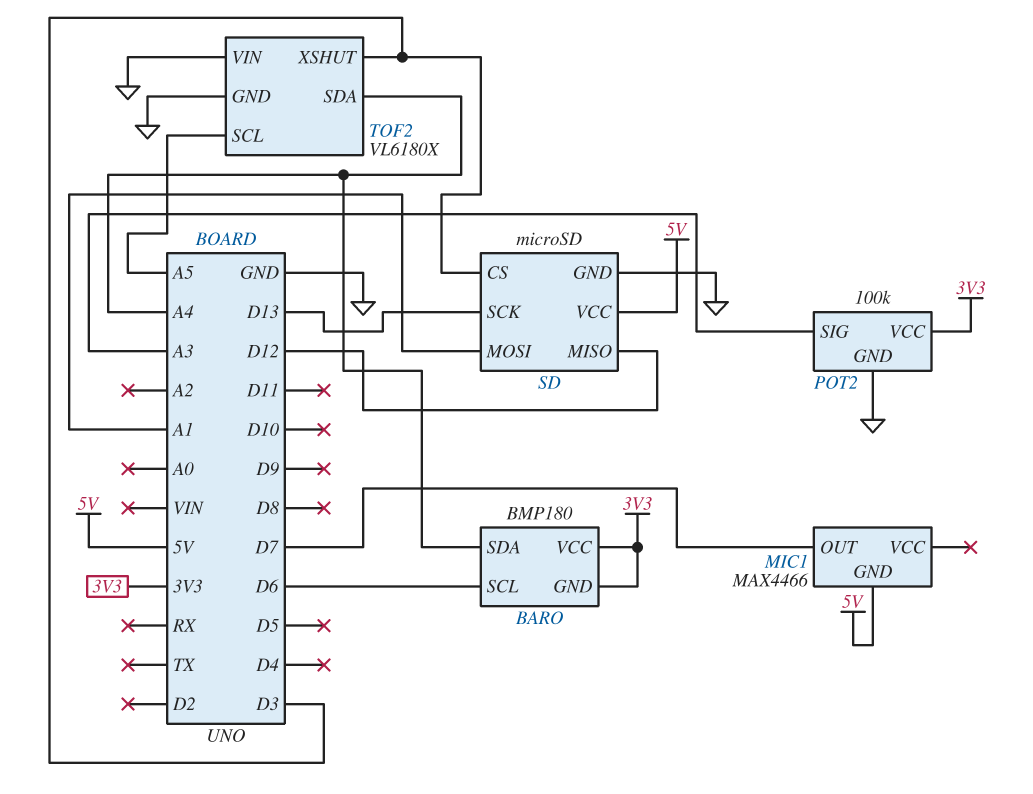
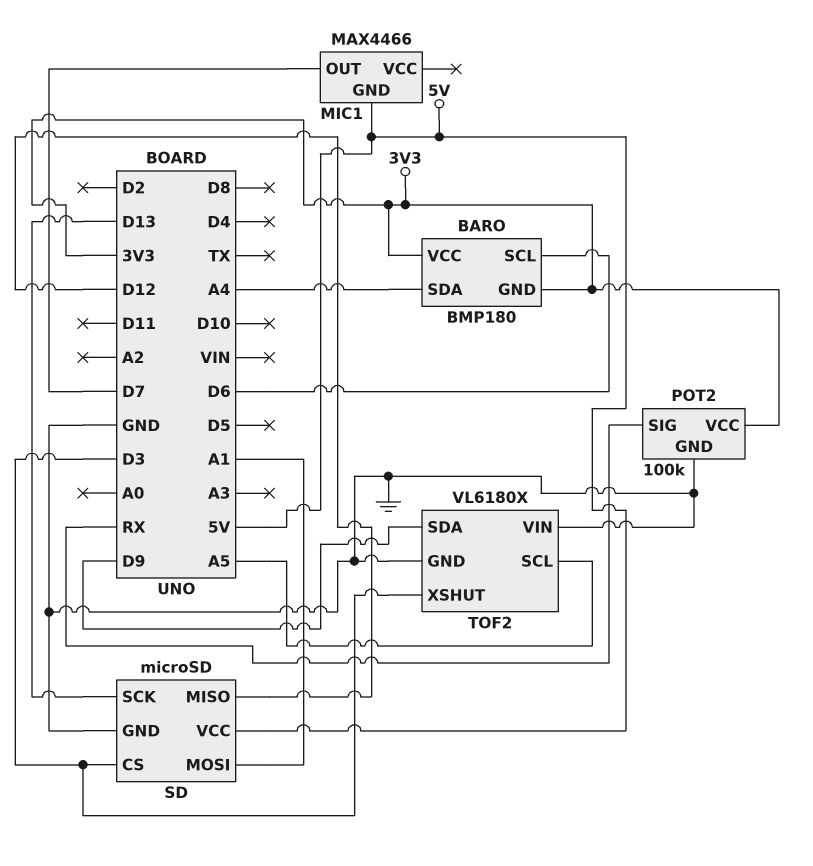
POT2 pin SIG: A3 -> RX
TOF2 pin SDA: A4 -> D9

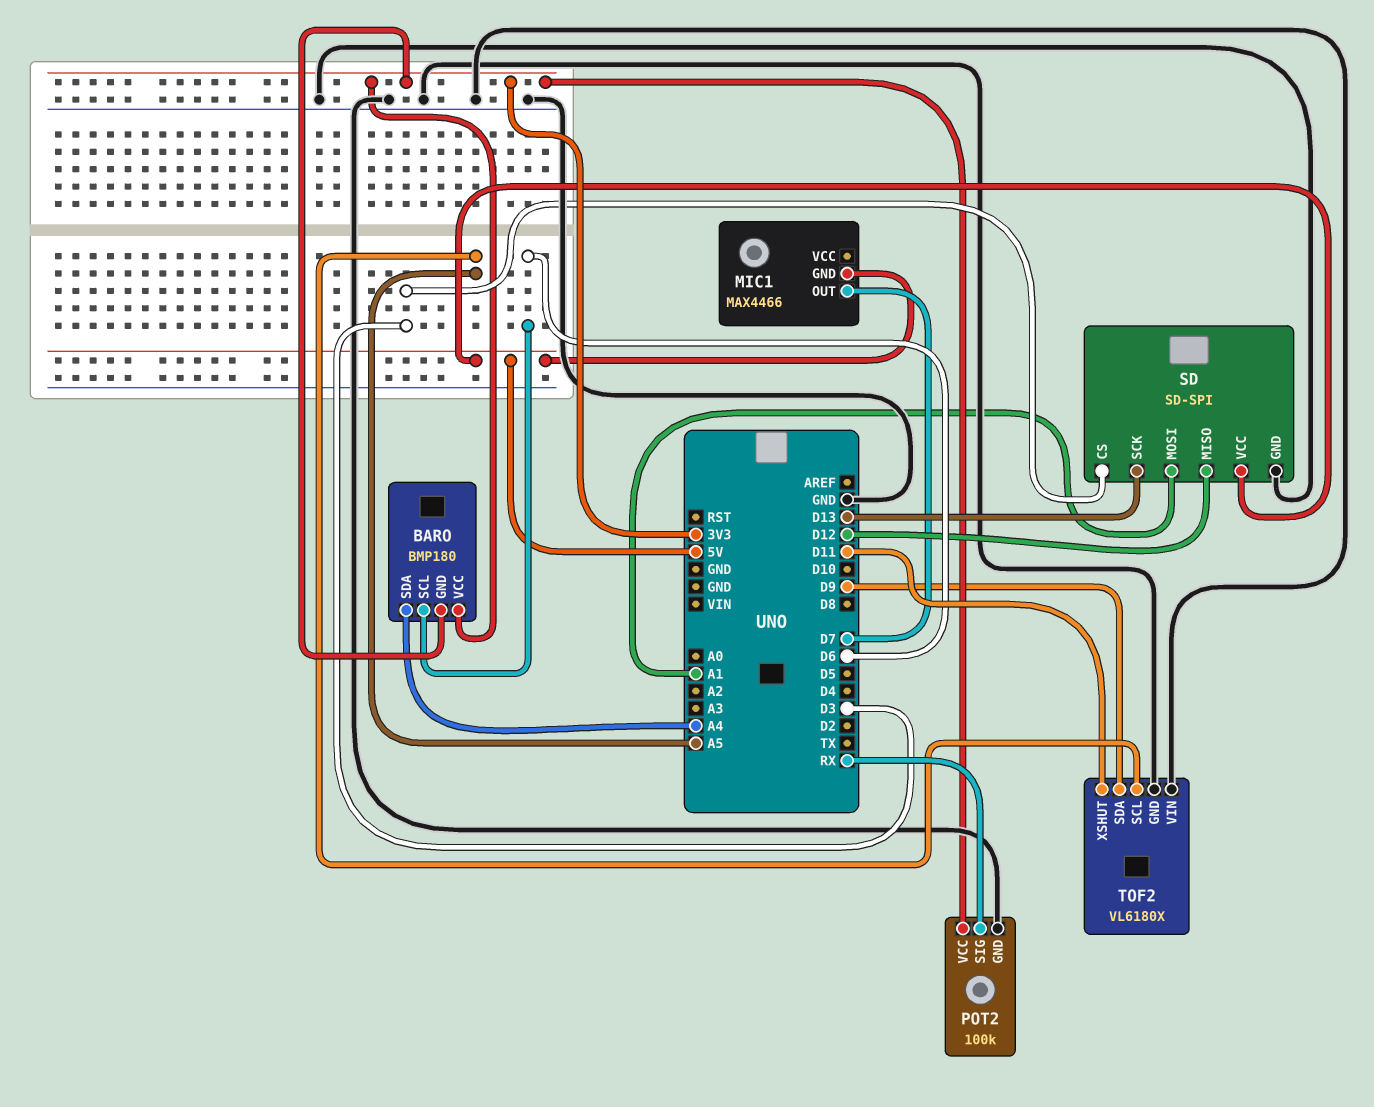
SD: microSD -> SD-SPI
TOF2 pin XSHUT: D3 -> D11

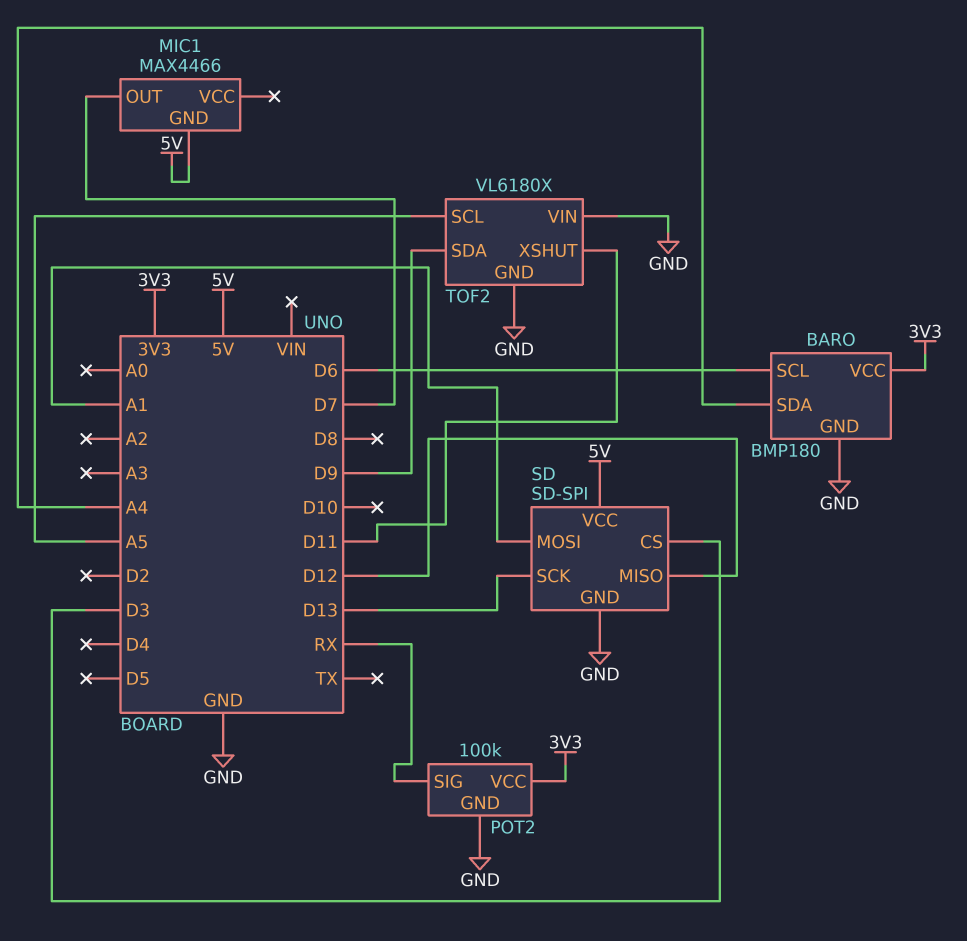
BARO pin GND: 3V3 -> GND

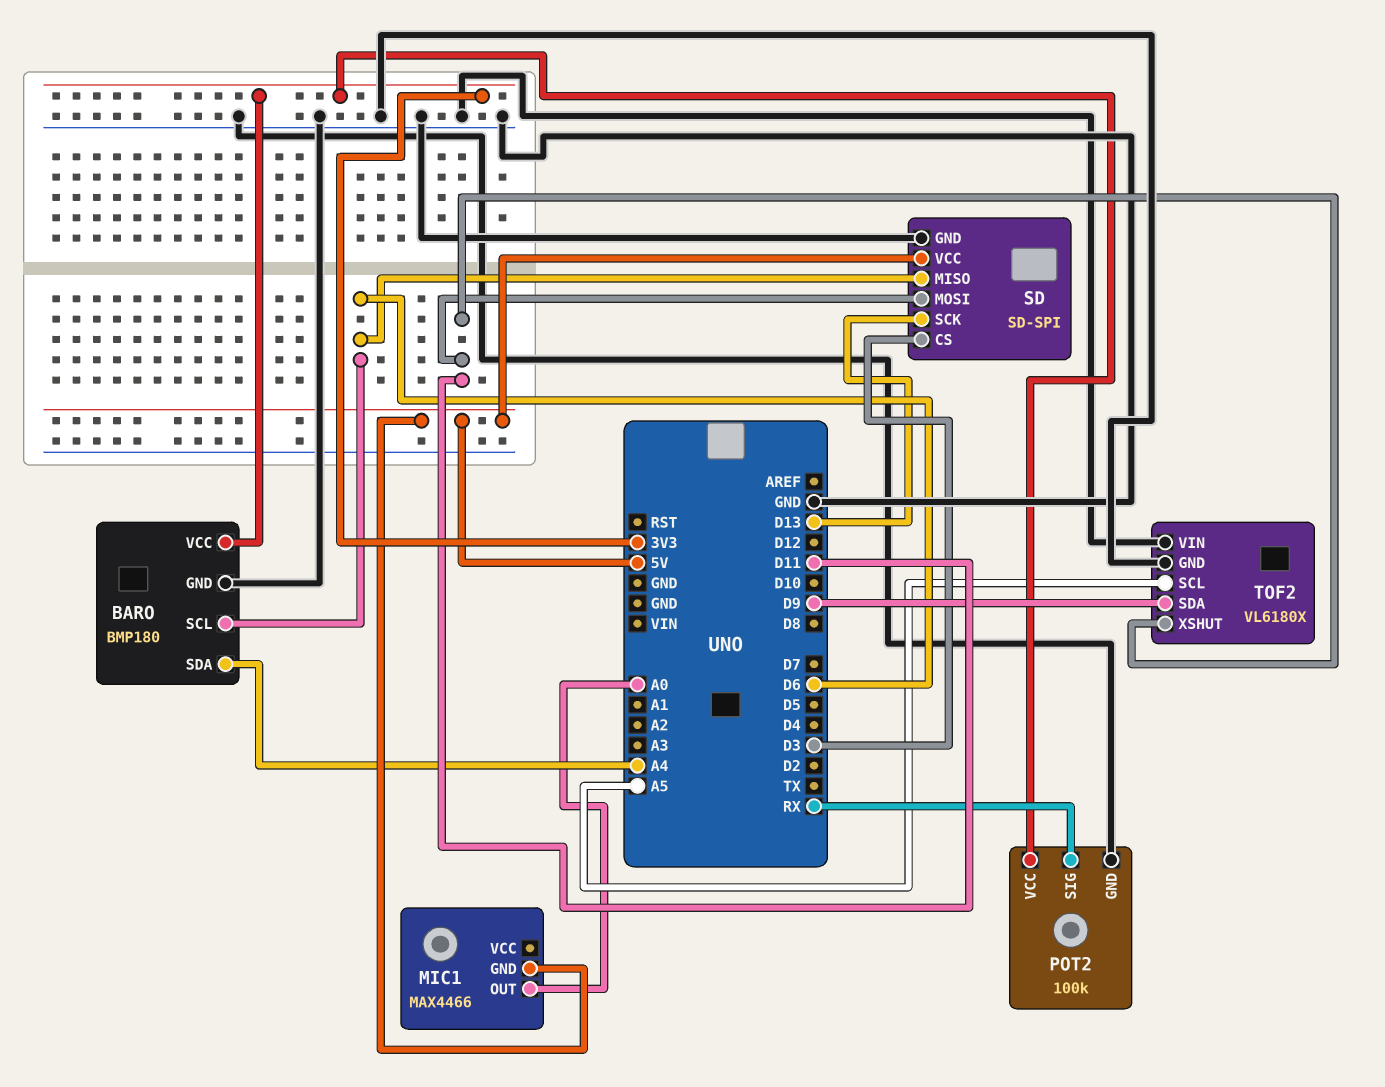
MIC1 pin OUT: D7 -> A0
SD pin MISO: D12 -> D6
SD pin MOSI: A1 -> D11

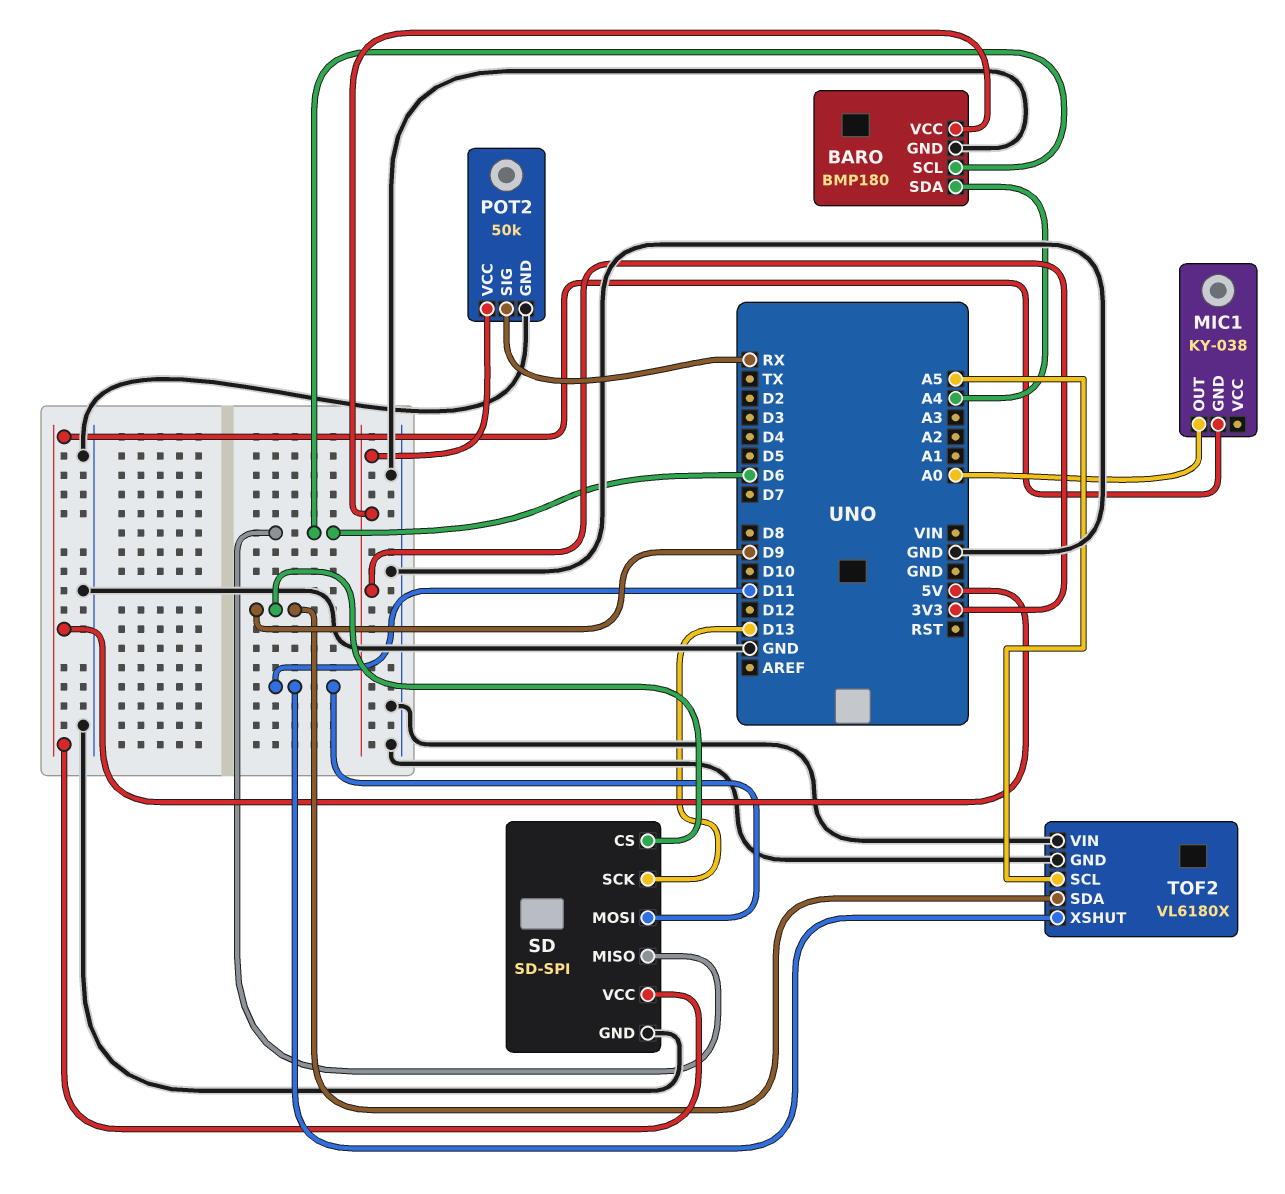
MIC1: MAX4466 -> KY-038
POT2: 100k -> 50k
SD pin CS: D3 -> D9

